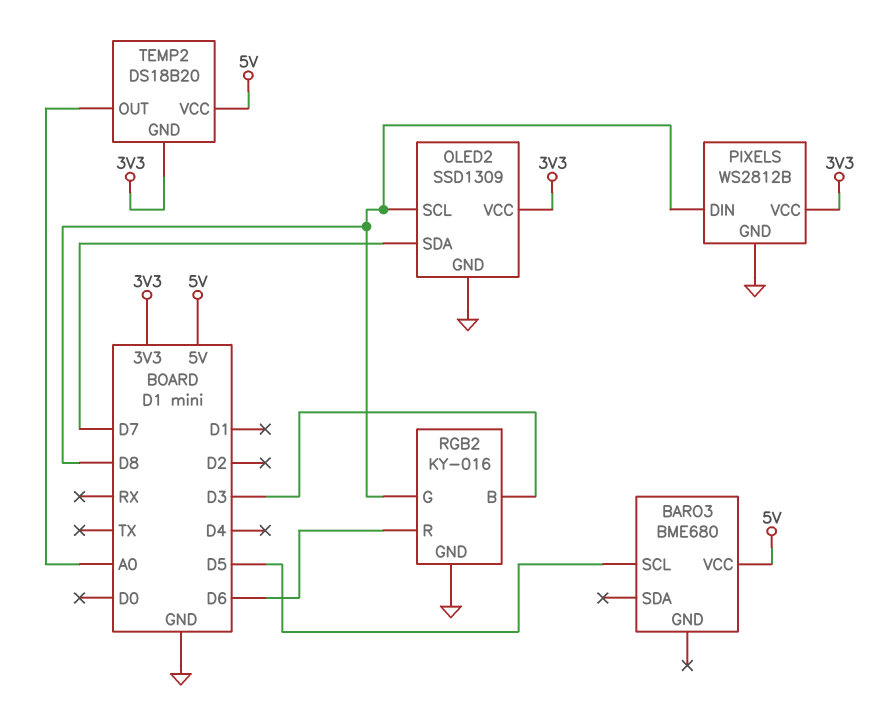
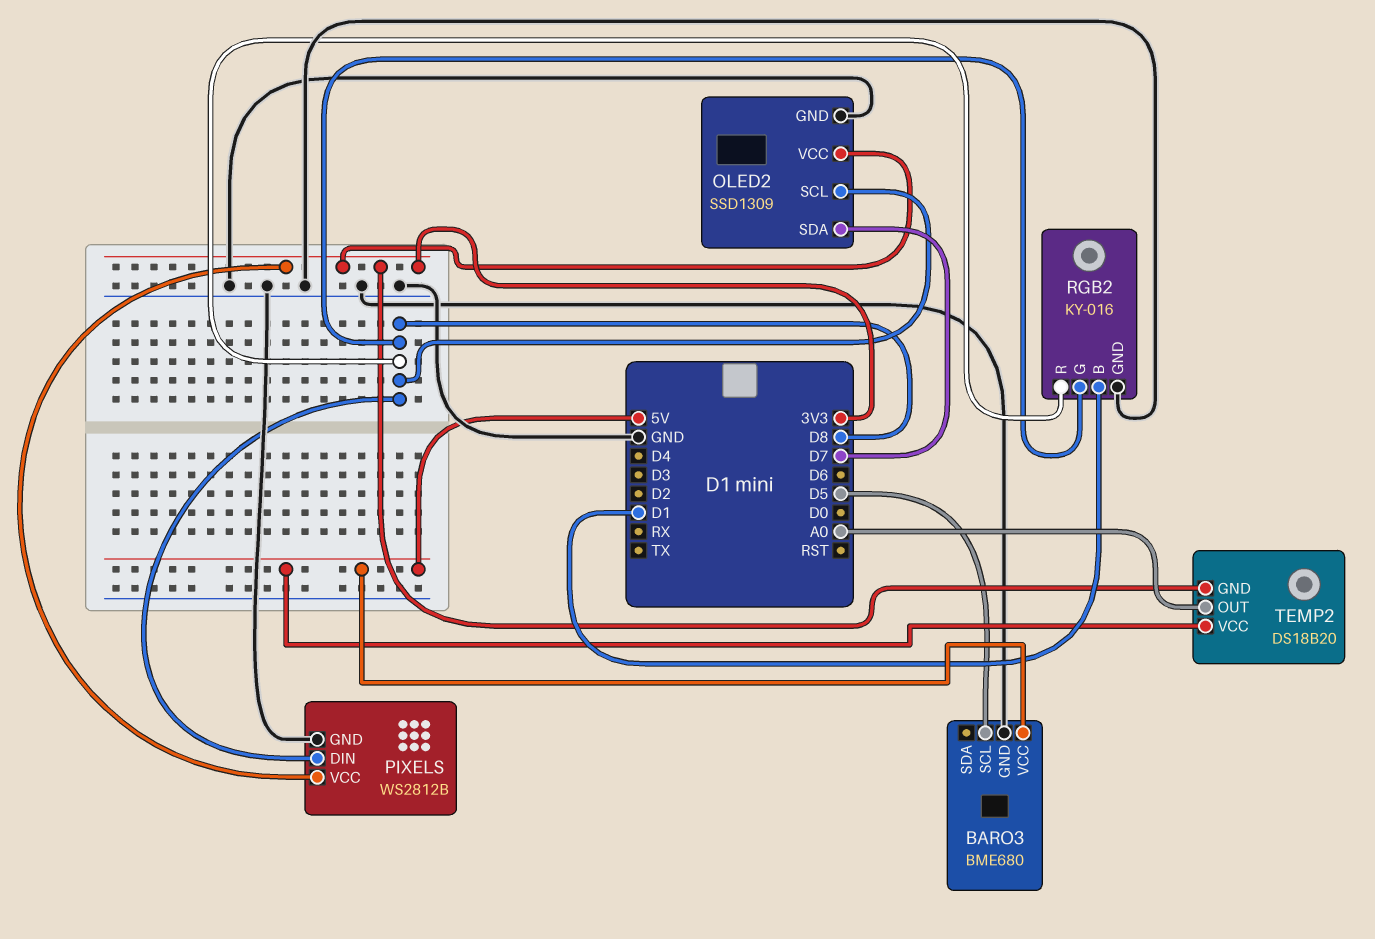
BARO3 pin GND: none -> GND
RGB2 pin B: D3 -> D1
RGB2 pin R: D6 -> D8

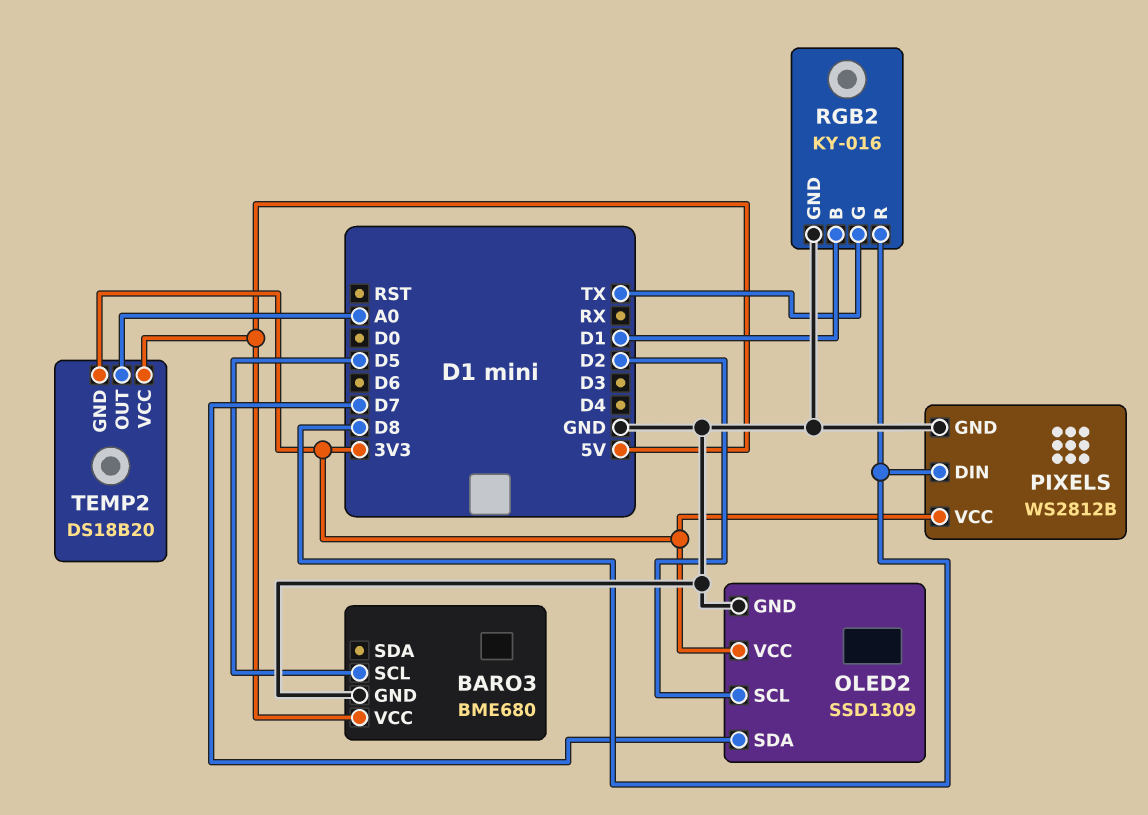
OLED2 pin SCL: D8 -> D2
RGB2 pin G: D8 -> TX

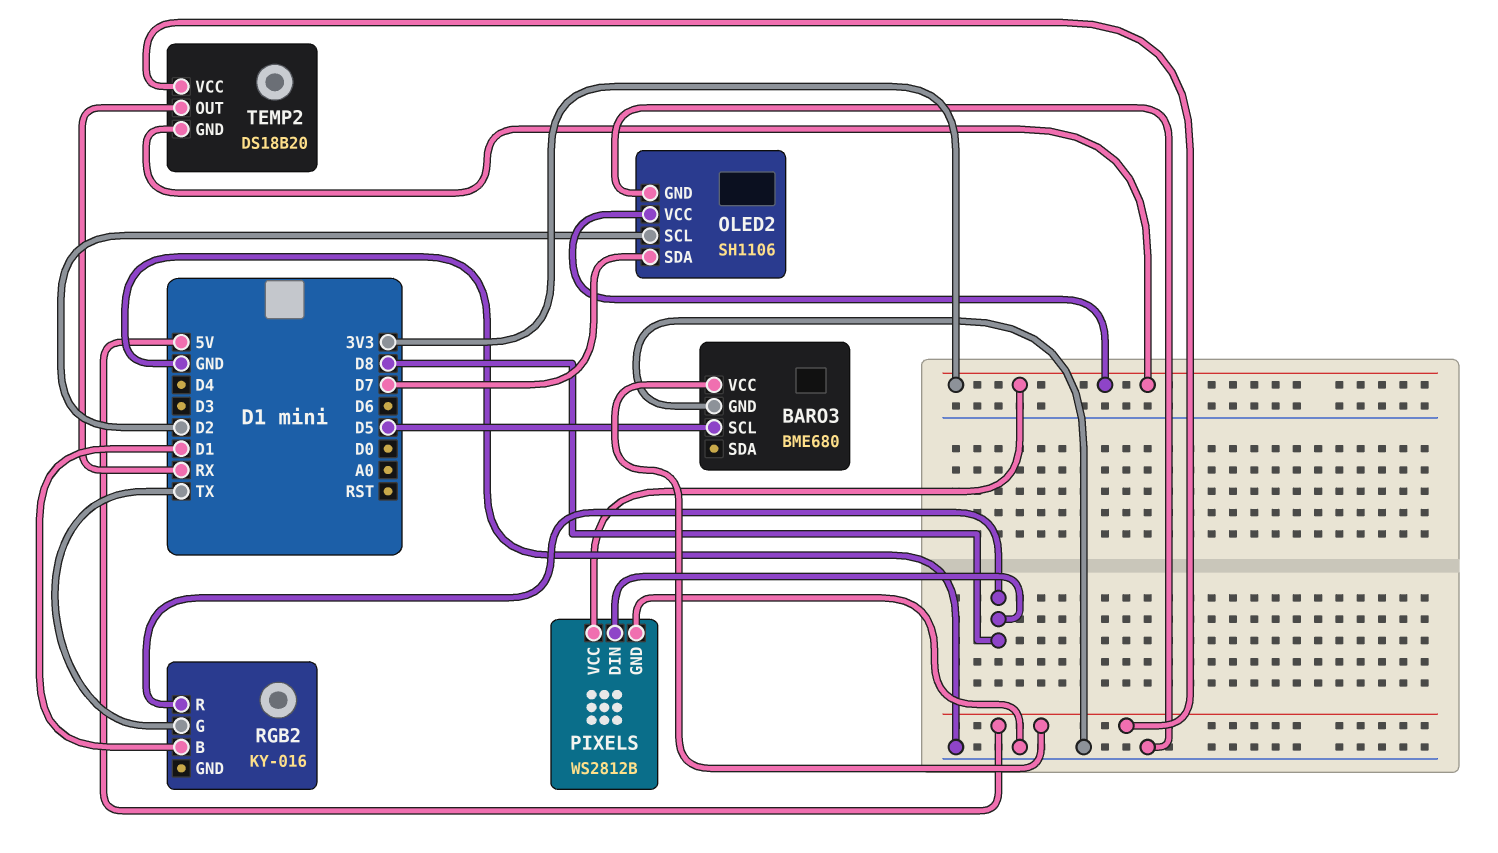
OLED2: SSD1309 -> SH1106
RGB2 pin GND: GND -> none
TEMP2 pin OUT: A0 -> RX

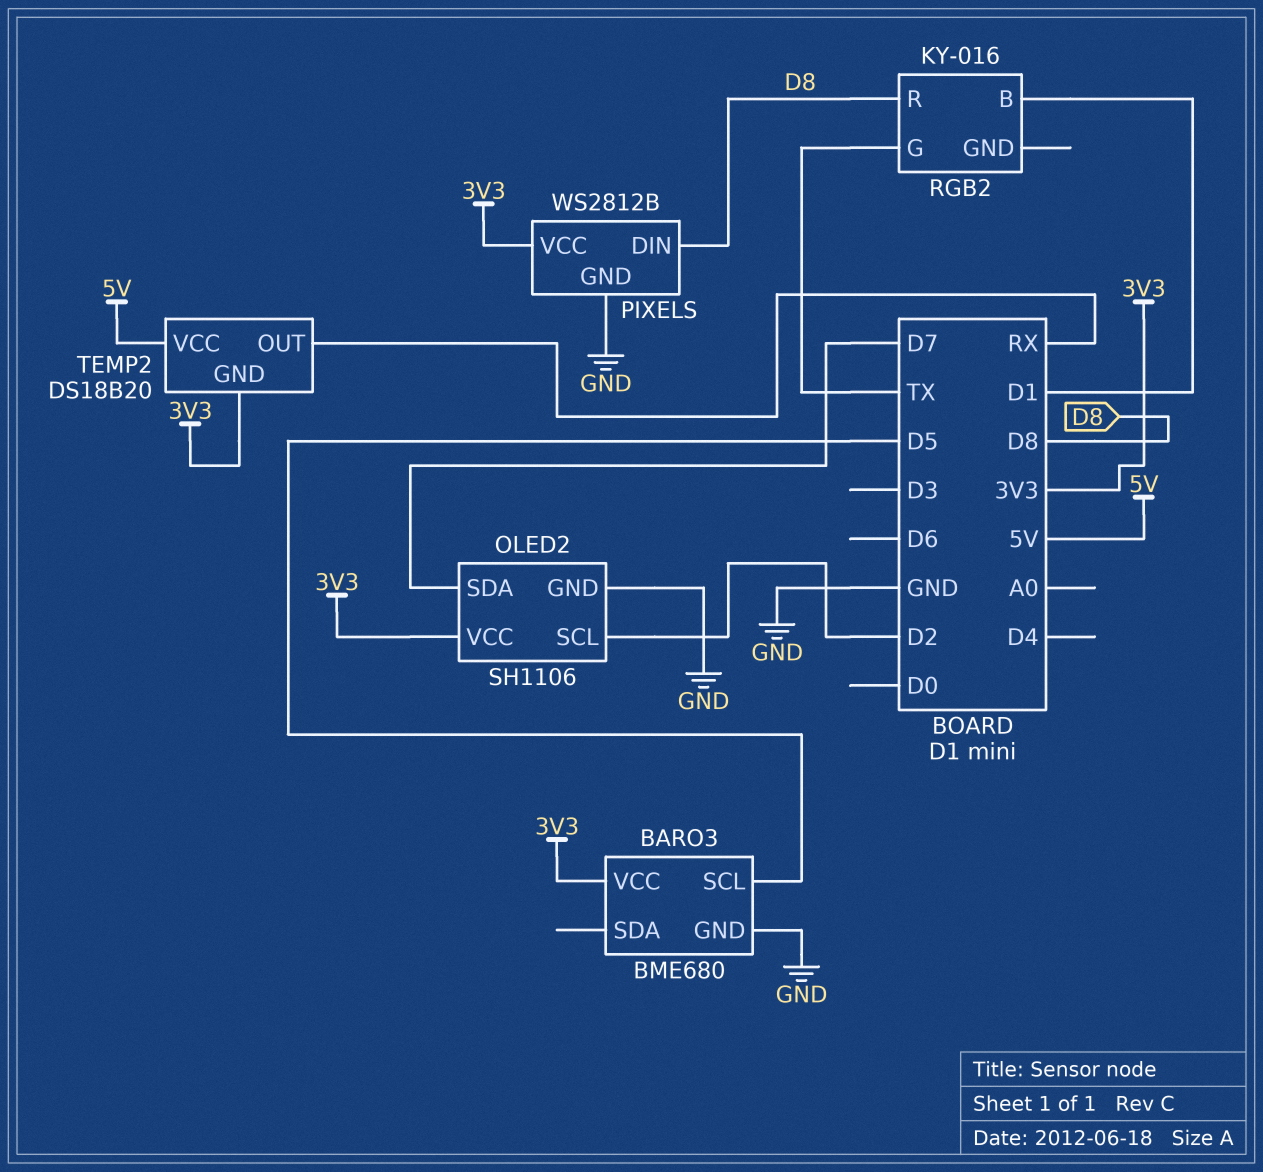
BARO3 pin VCC: 5V -> 3V3

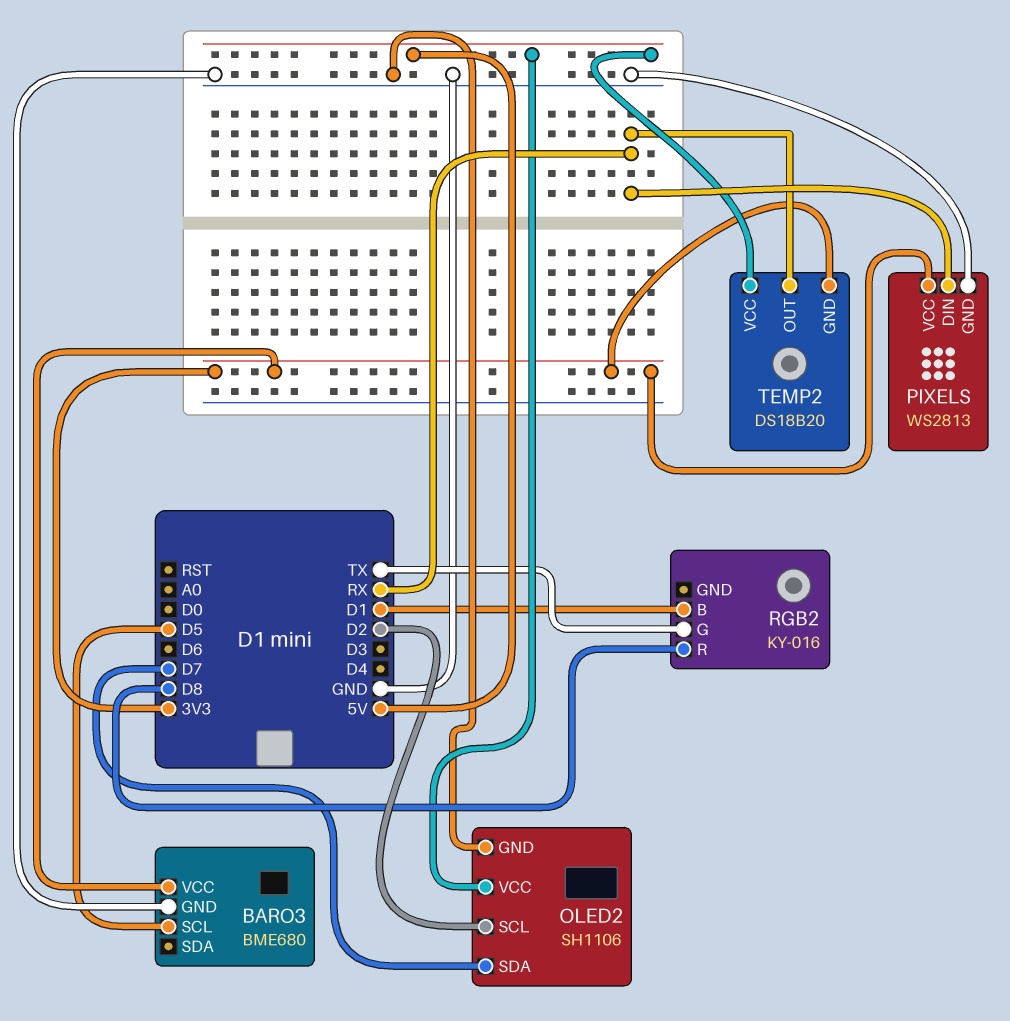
OLED2 pin VCC: 3V3 -> 5V
PIXELS: WS2812B -> WS2813
PIXELS pin DIN: D8 -> RX

